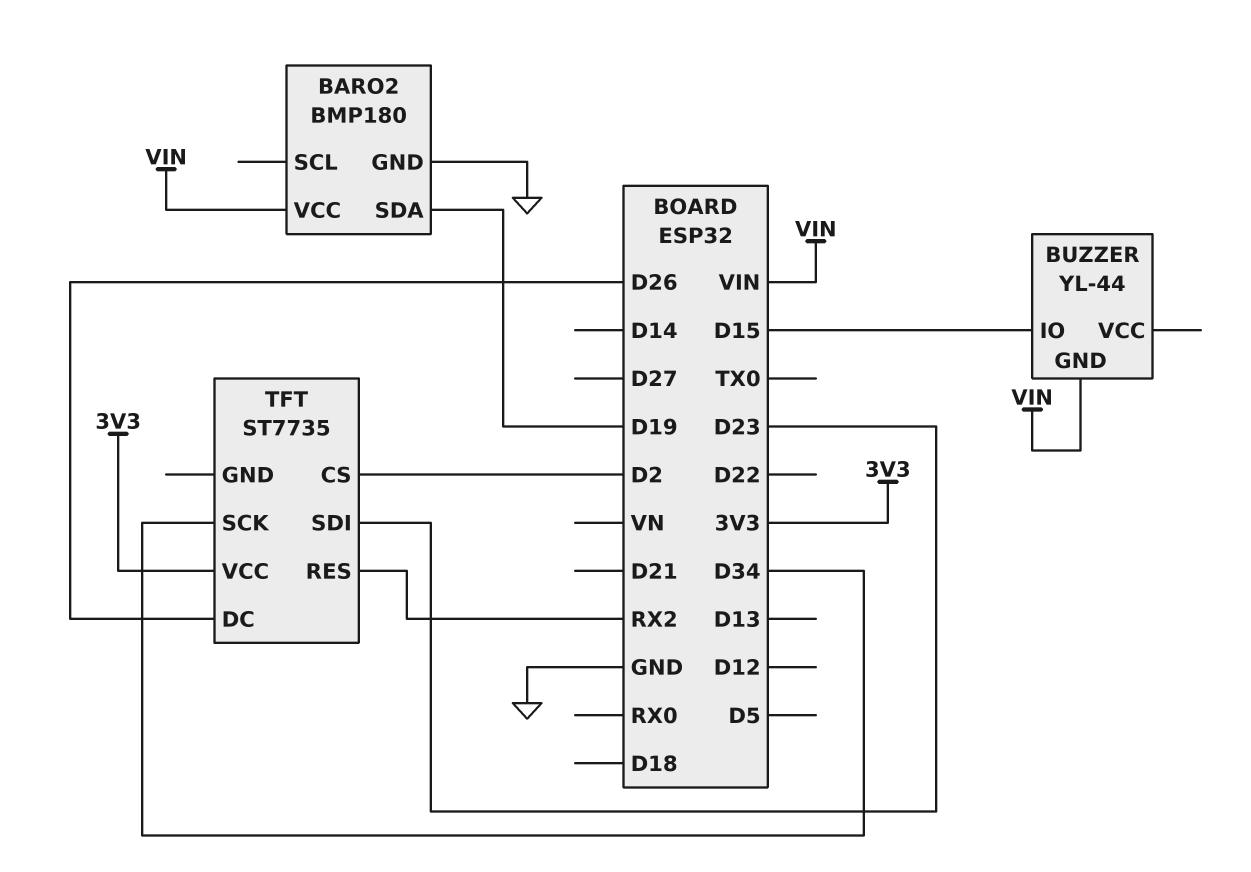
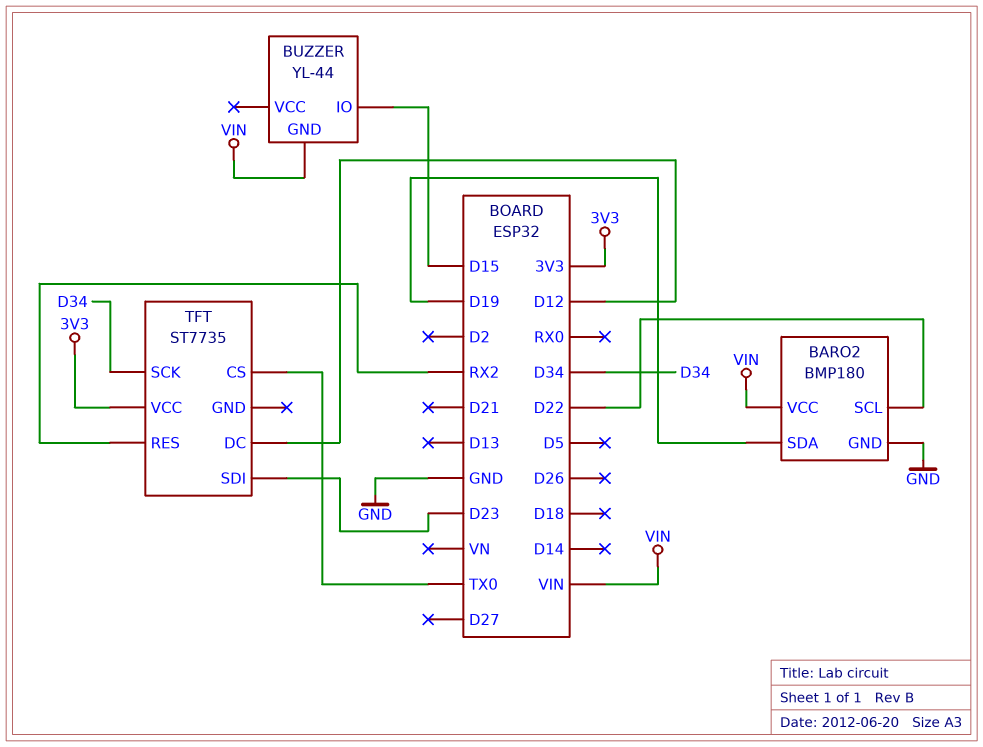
BARO2 pin SCL: none -> D22
TFT pin CS: D2 -> TX0
TFT pin DC: D26 -> D12

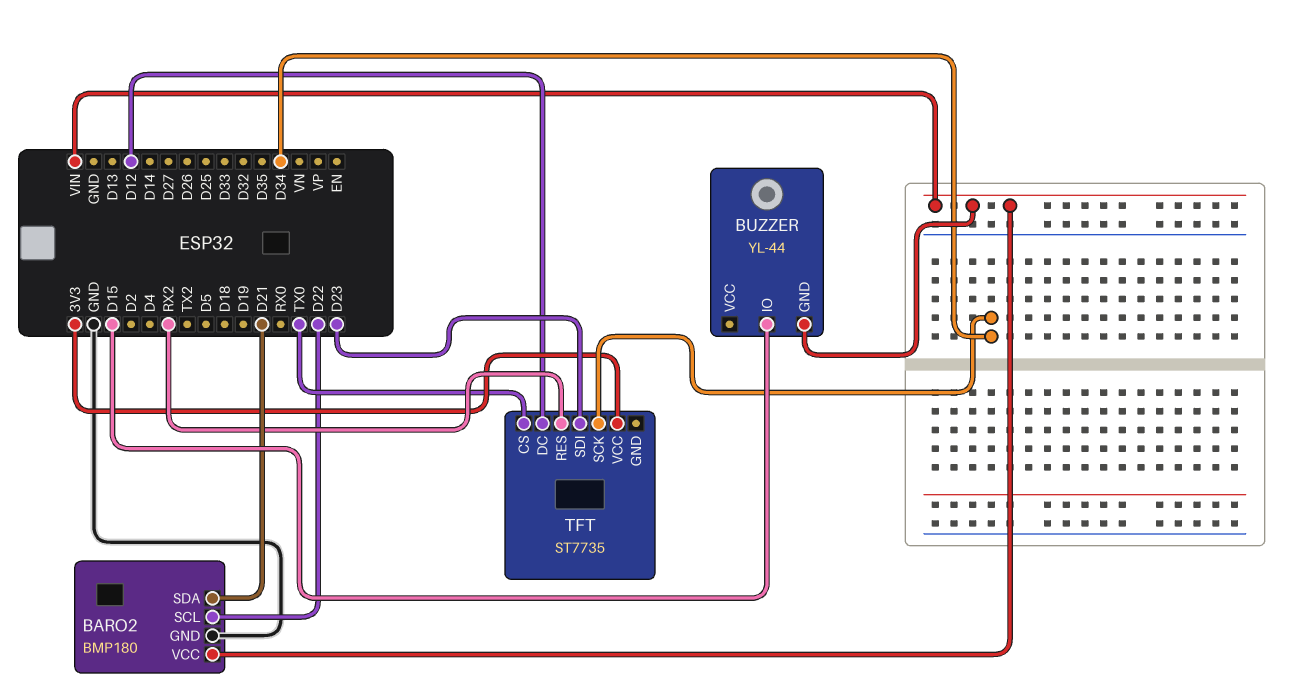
BARO2 pin SDA: D19 -> D21

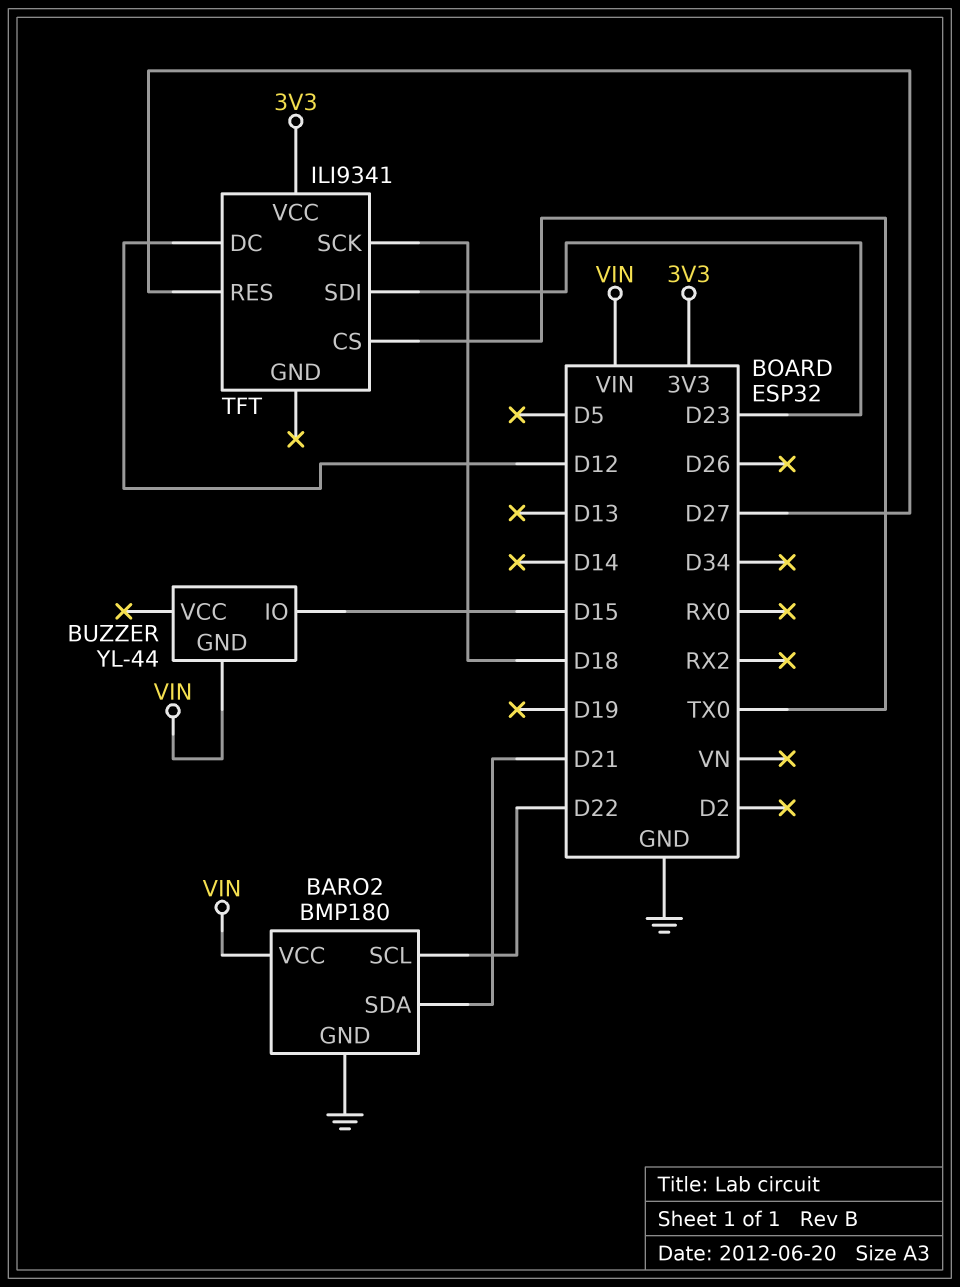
TFT: ST7735 -> ILI9341
TFT pin RES: RX2 -> D27
TFT pin SCK: D34 -> D18

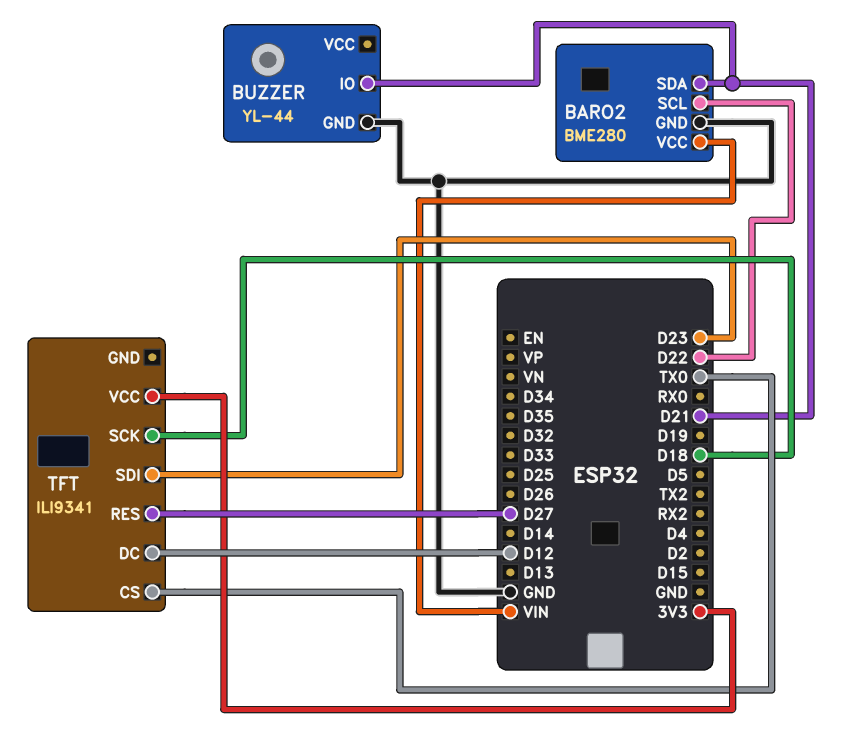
BARO2: BMP180 -> BME280
BUZZER pin GND: VIN -> GND
BUZZER pin IO: D15 -> D21

